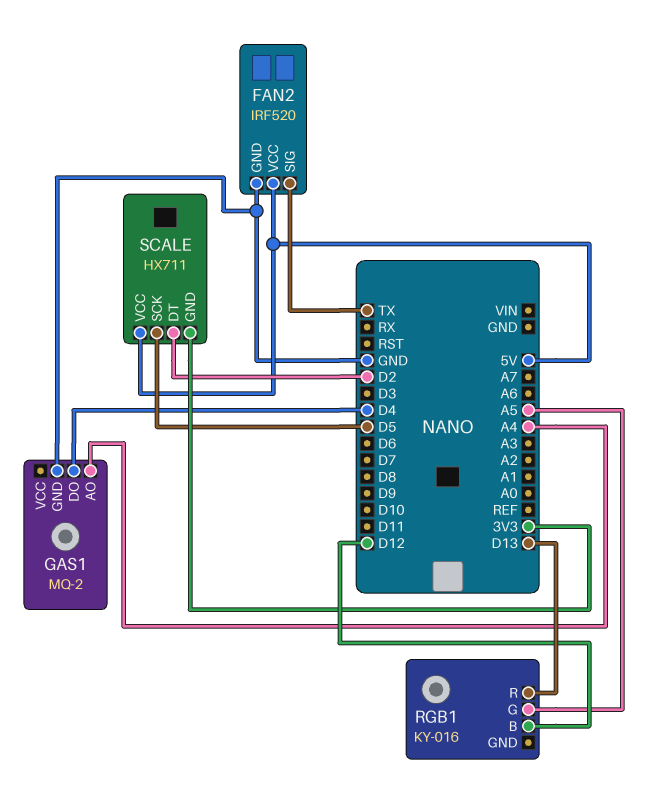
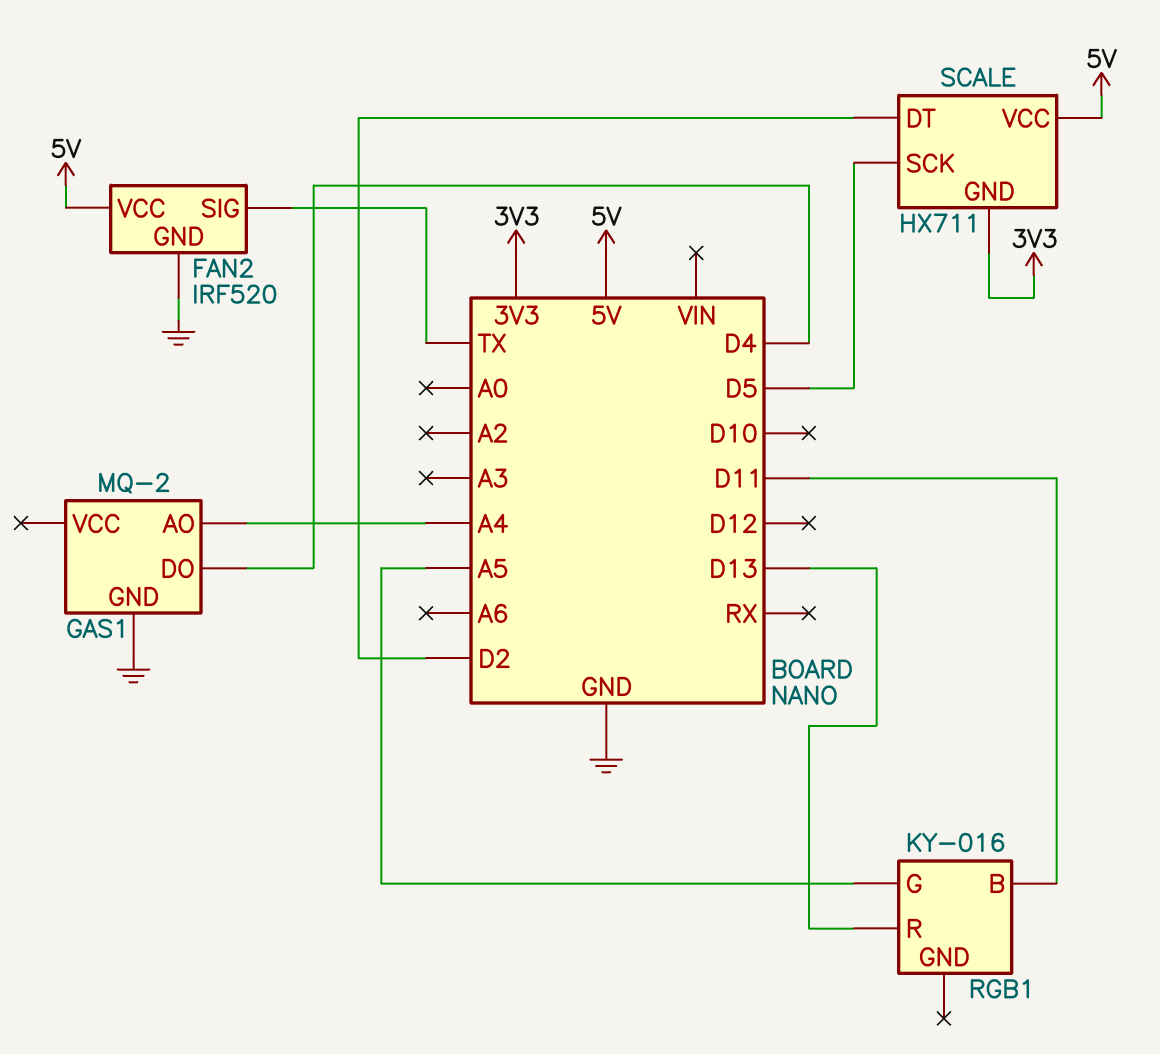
RGB1 pin B: D12 -> D11

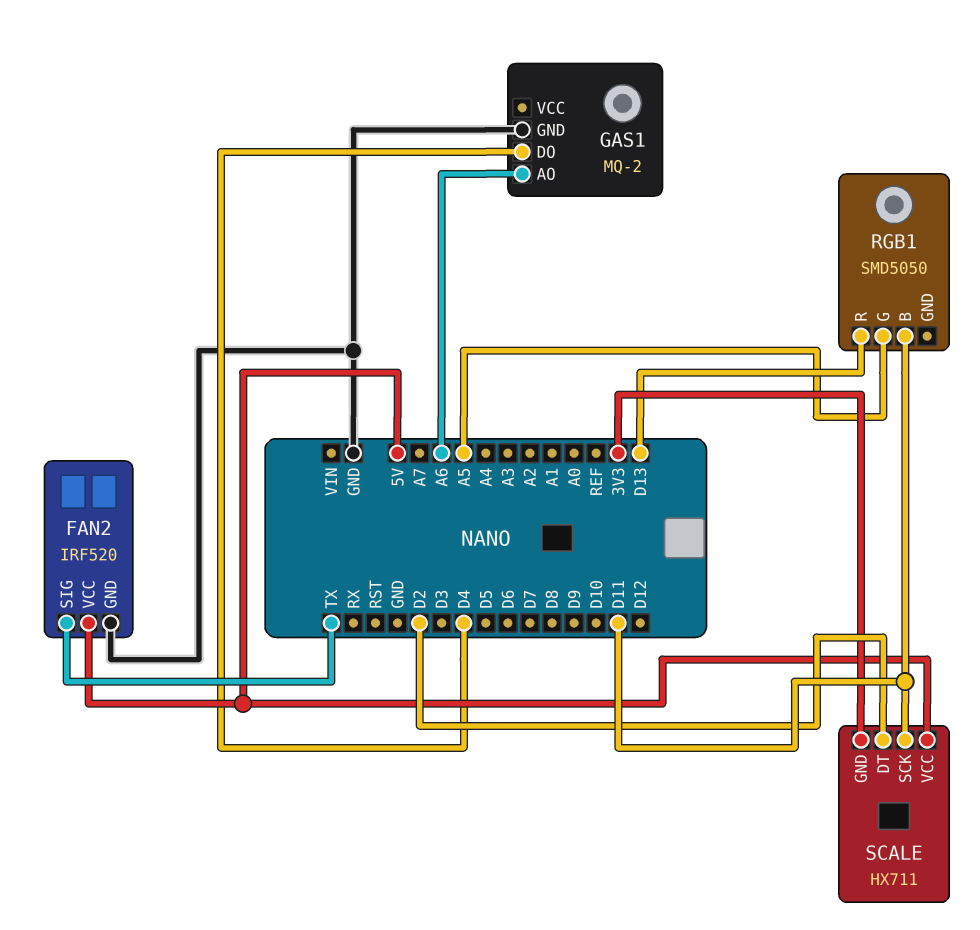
GAS1 pin AO: A4 -> A6
RGB1: KY-016 -> SMD5050
SCALE pin SCK: D5 -> D11

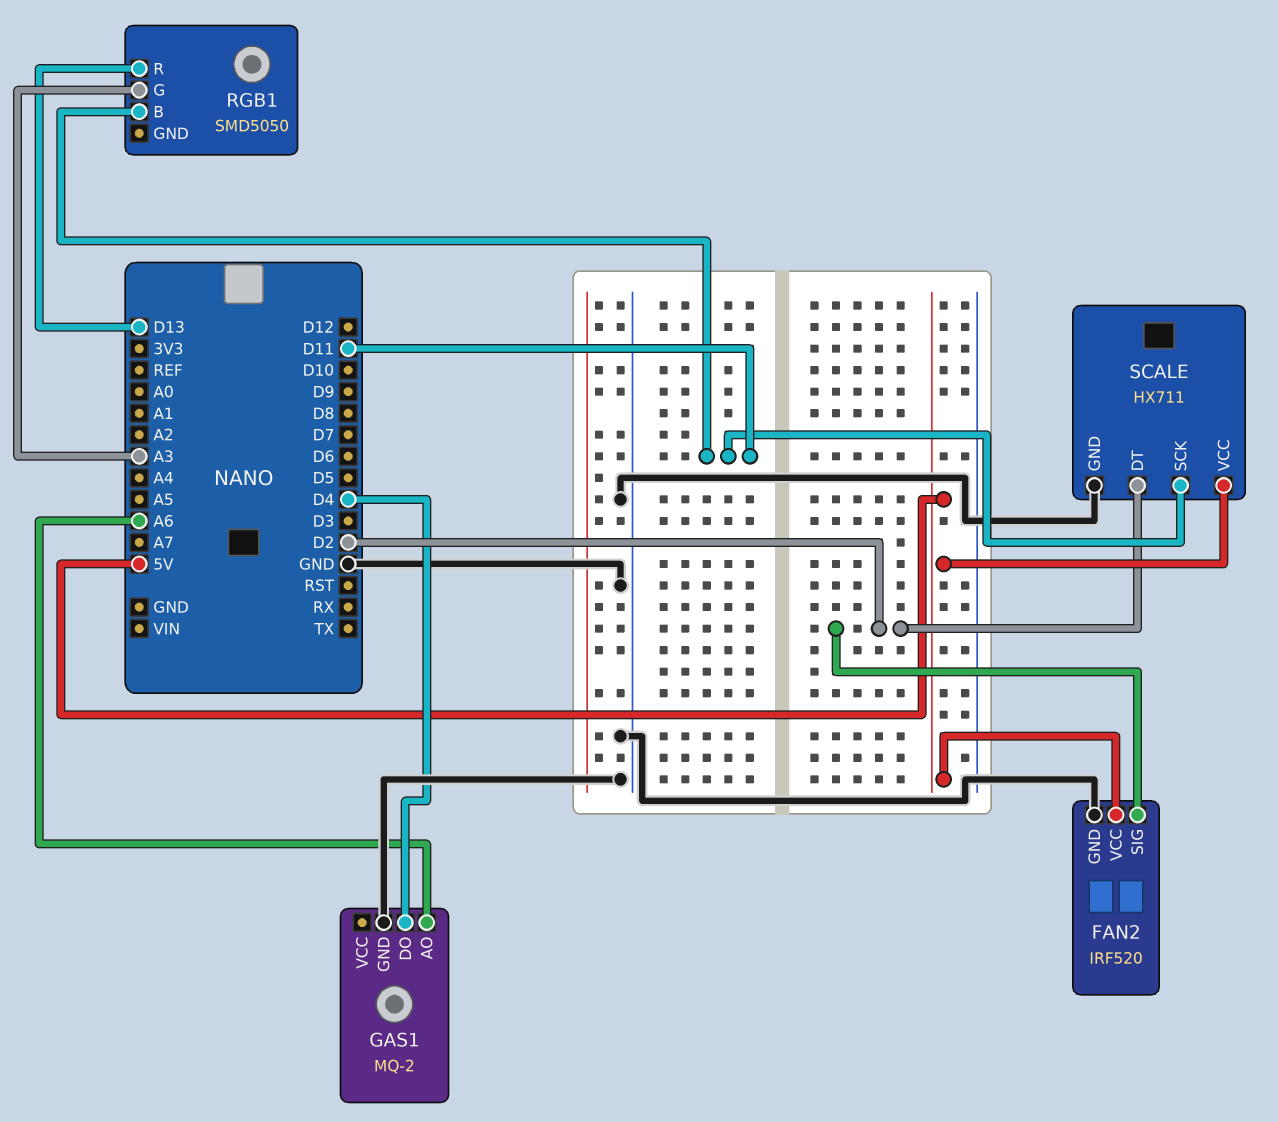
FAN2 pin SIG: TX -> D2
RGB1 pin G: A5 -> A3
SCALE pin GND: 3V3 -> GND

